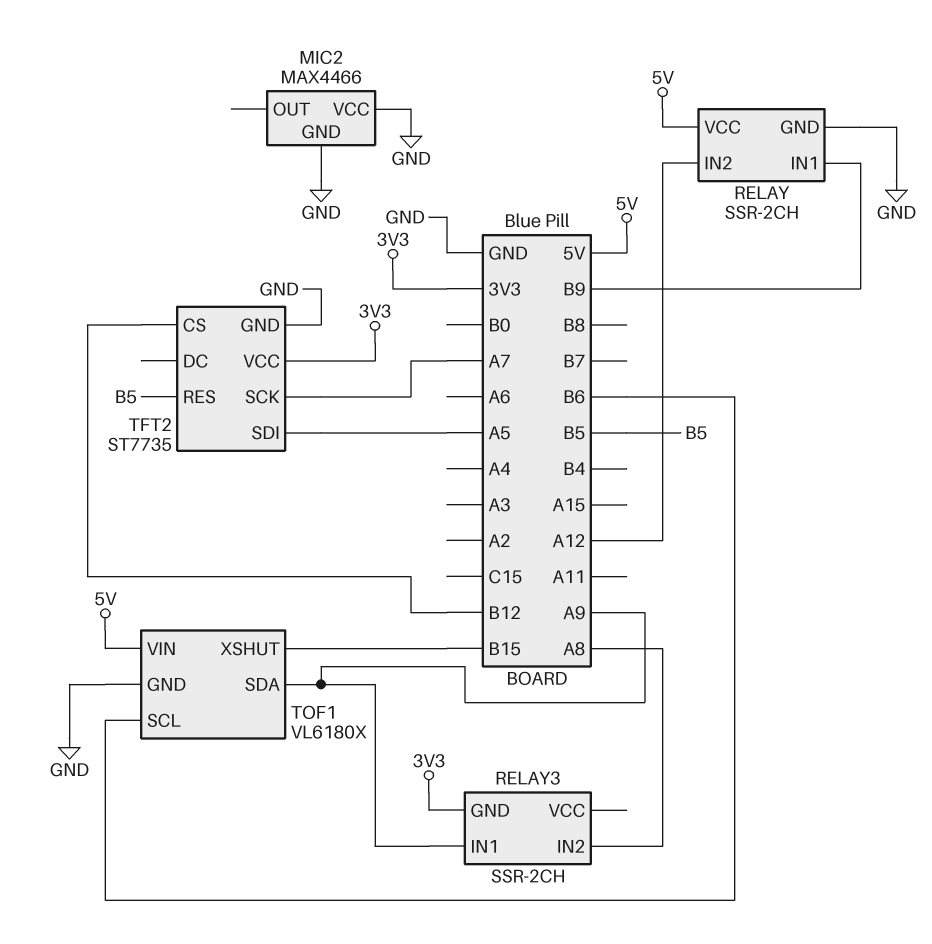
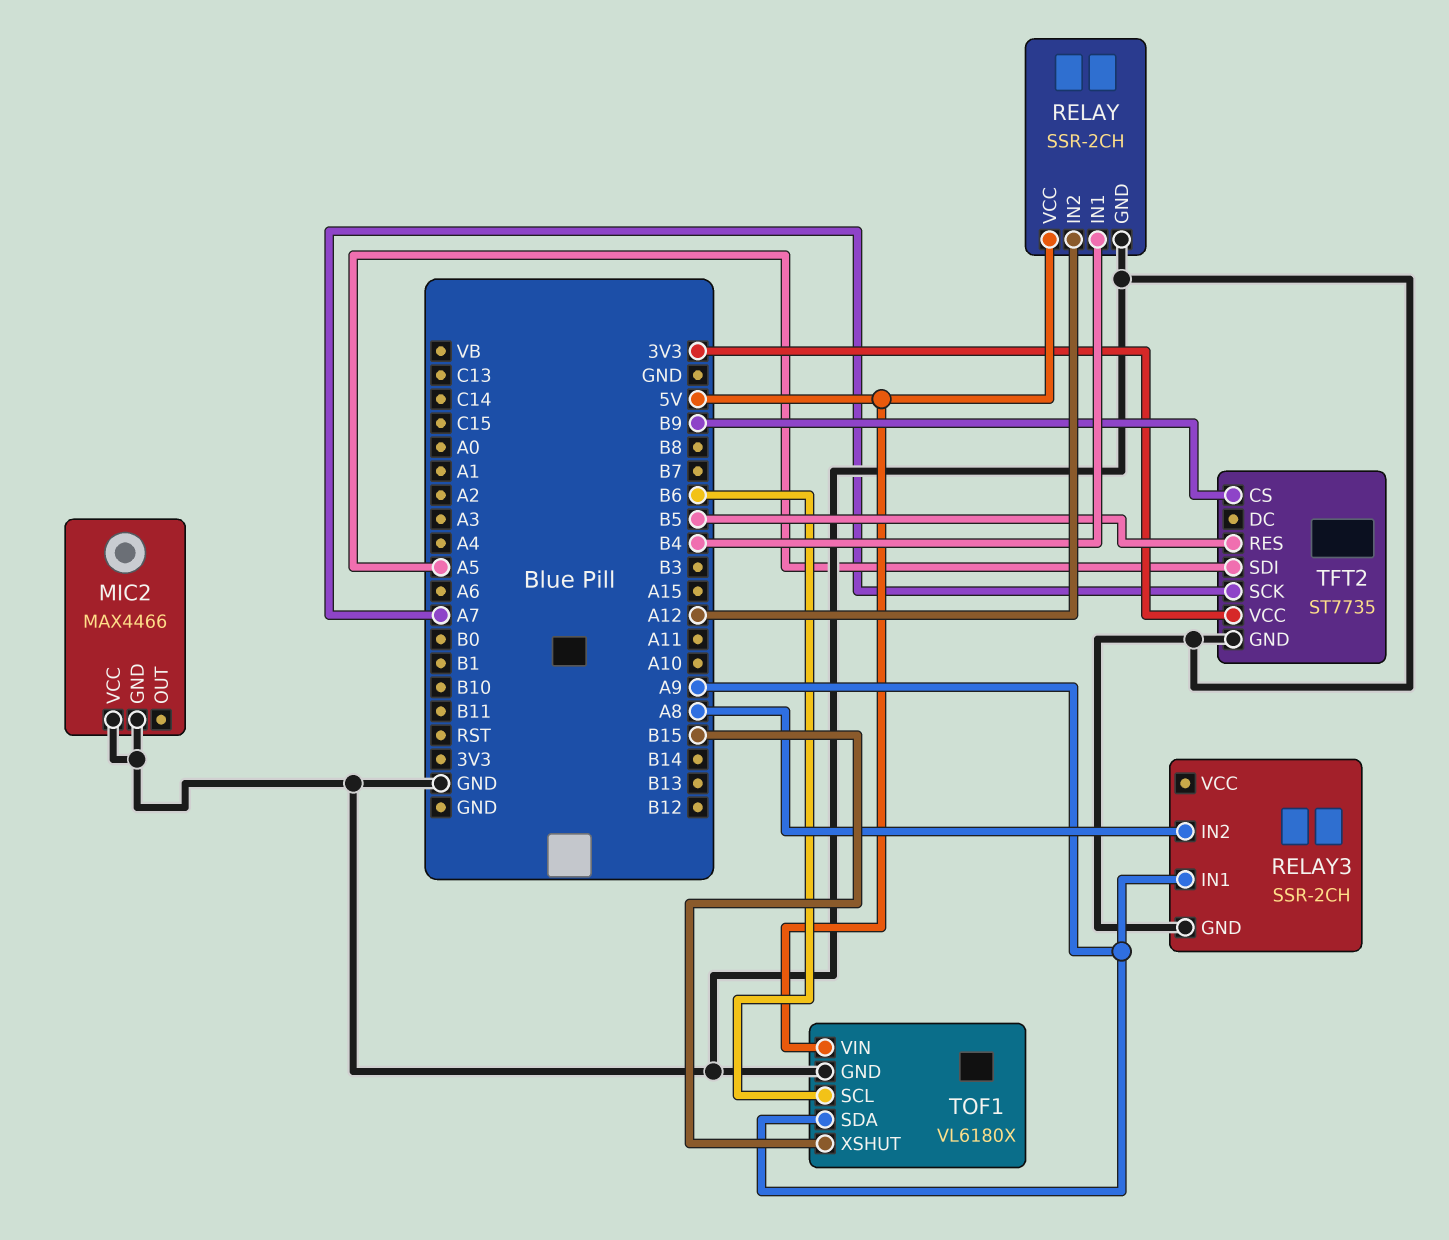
RELAY pin IN1: B9 -> B4
RELAY3 pin GND: 3V3 -> GND
TFT2 pin CS: B12 -> B9

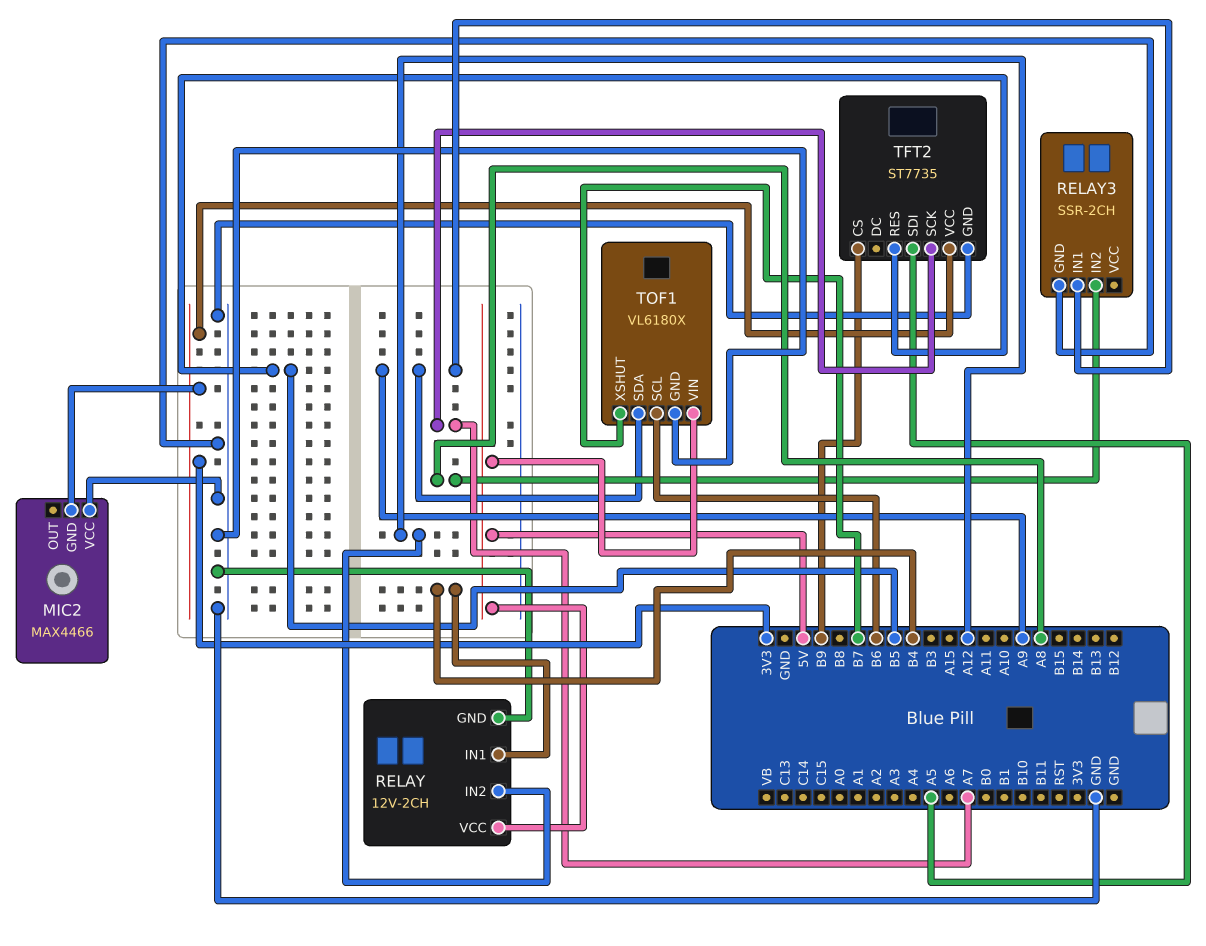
MIC2 pin GND: GND -> 3V3
RELAY: SSR-2CH -> 12V-2CH
TOF1 pin XSHUT: B15 -> B7

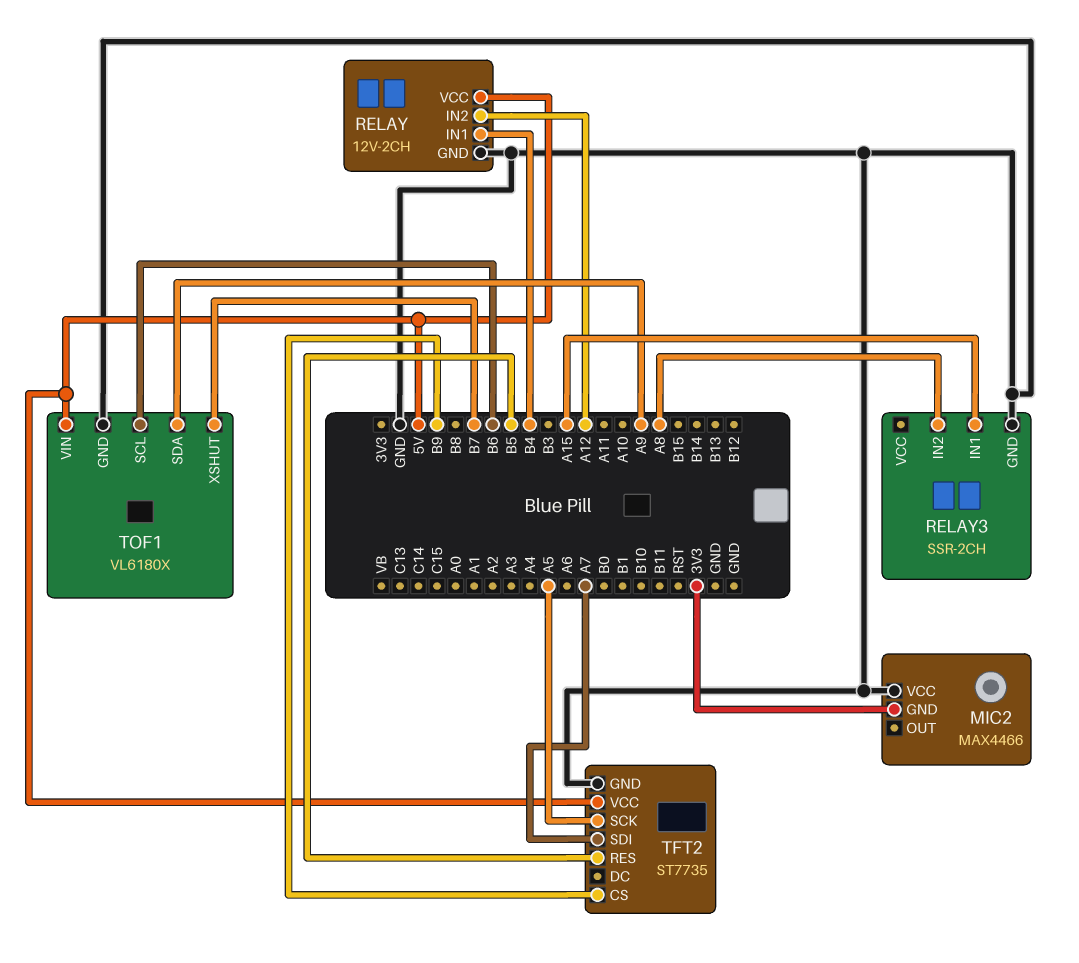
RELAY3 pin IN1: A9 -> A15
TFT2 pin SCK: A7 -> A5
TFT2 pin SDI: A5 -> A7
TFT2 pin VCC: 3V3 -> 5V

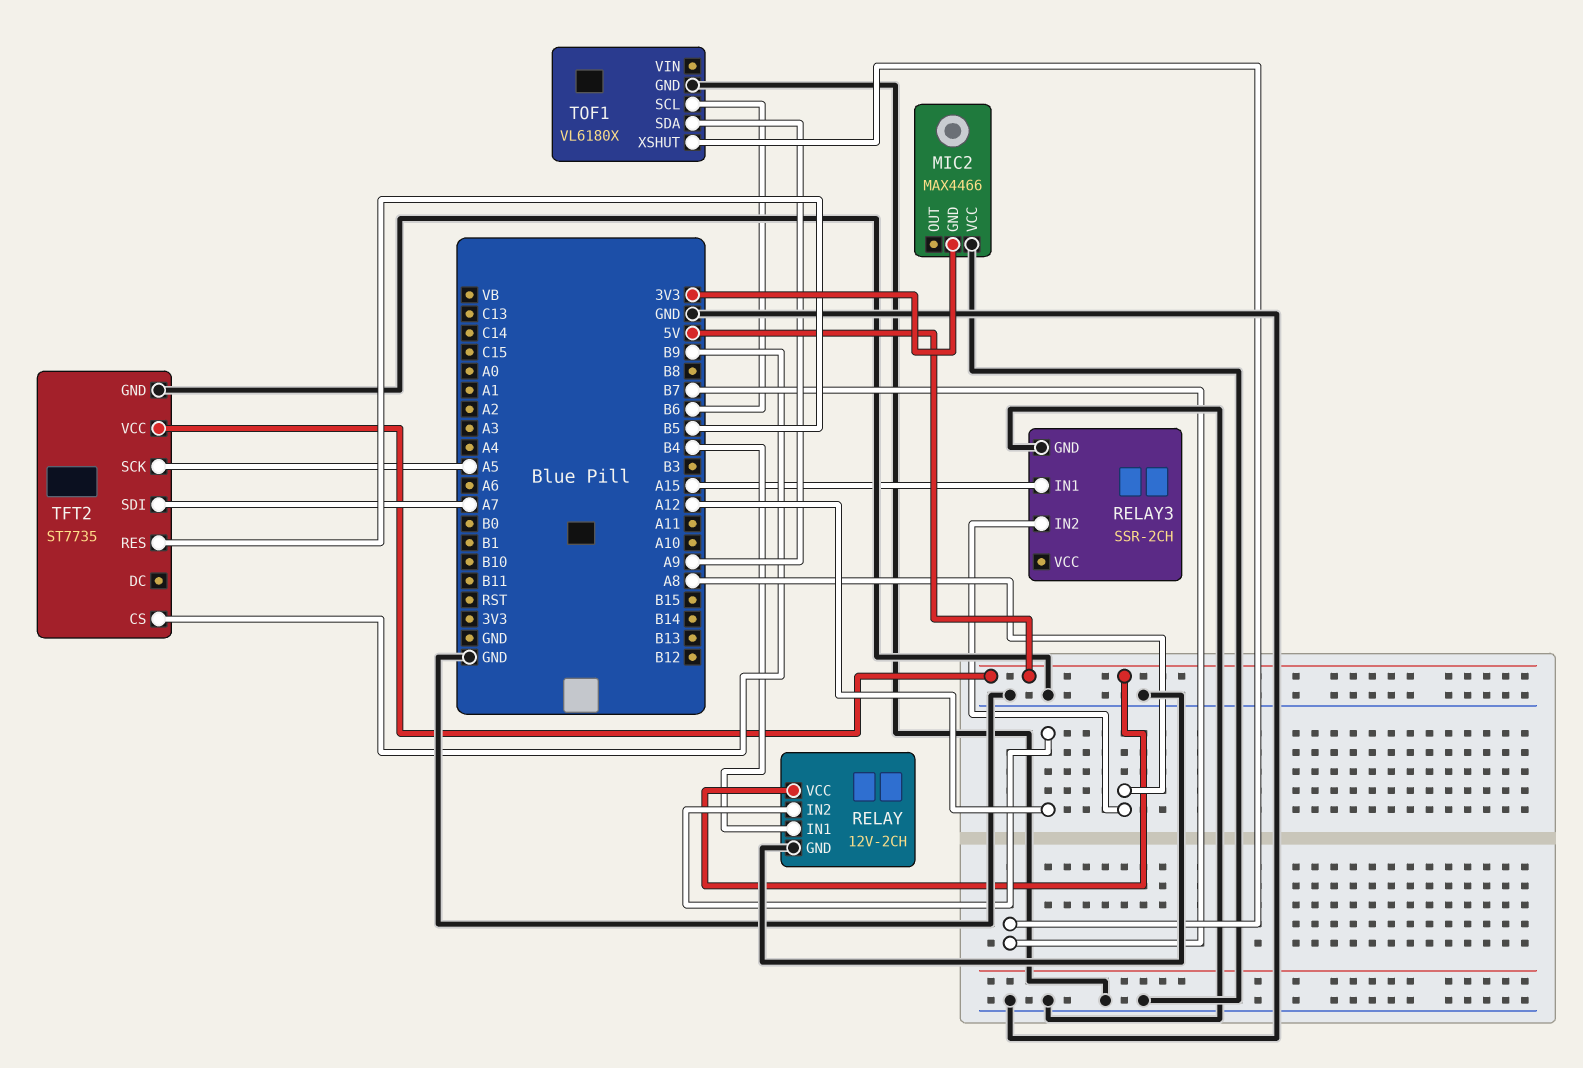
TOF1 pin VIN: 5V -> none

